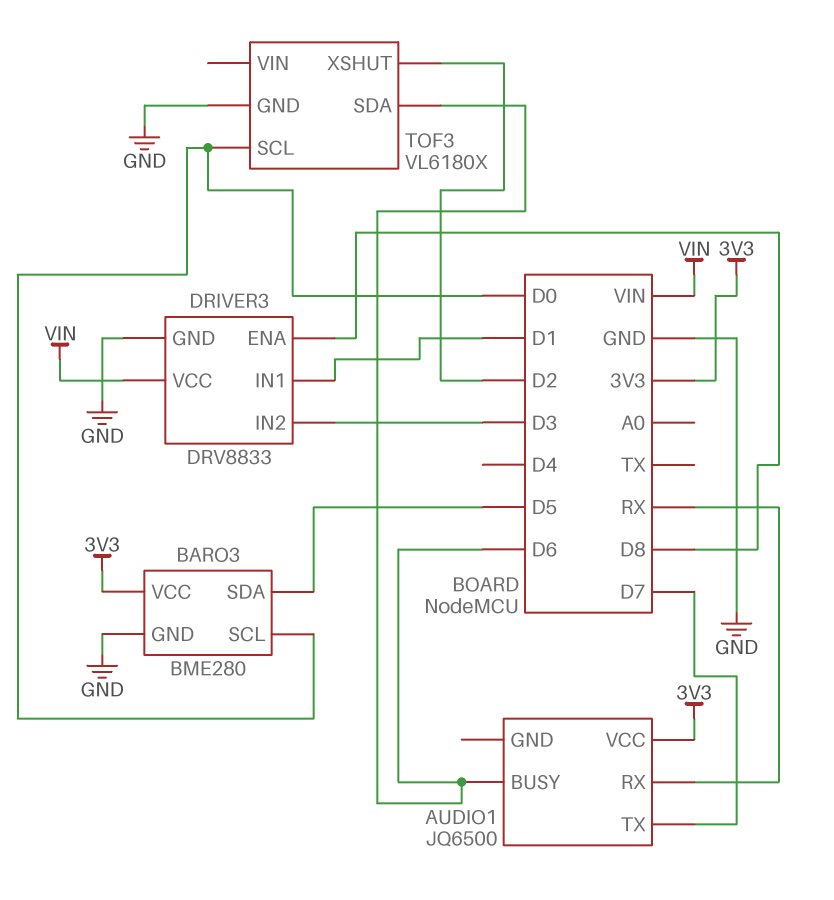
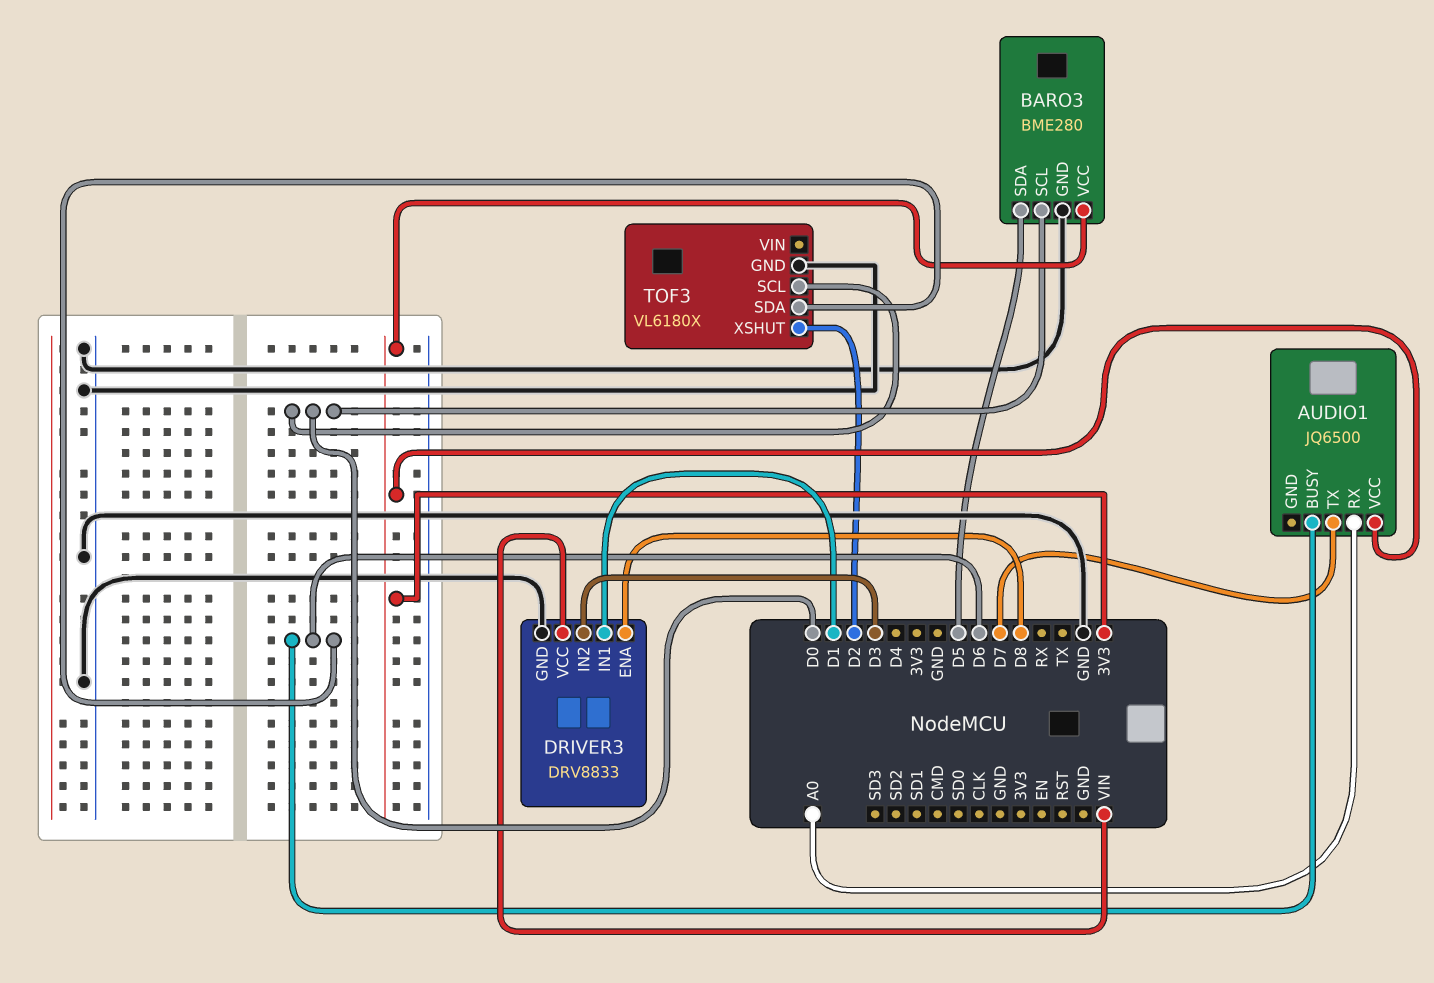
AUDIO1 pin RX: RX -> A0

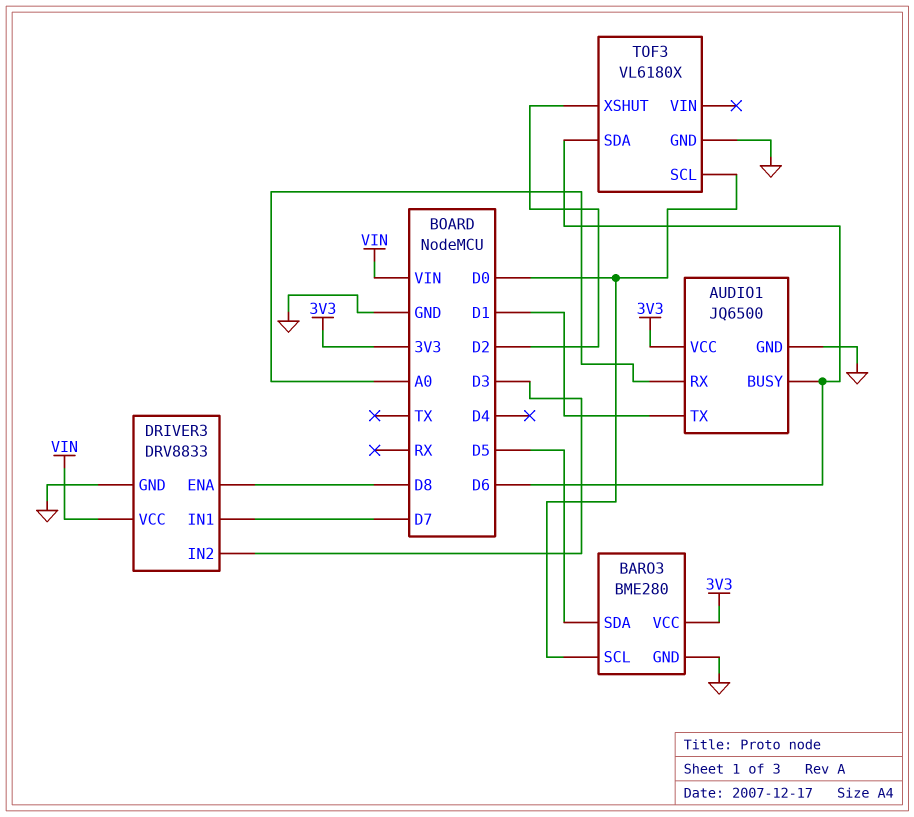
AUDIO1 pin GND: none -> GND
AUDIO1 pin TX: D7 -> D1
DRIVER3 pin IN1: D1 -> D7

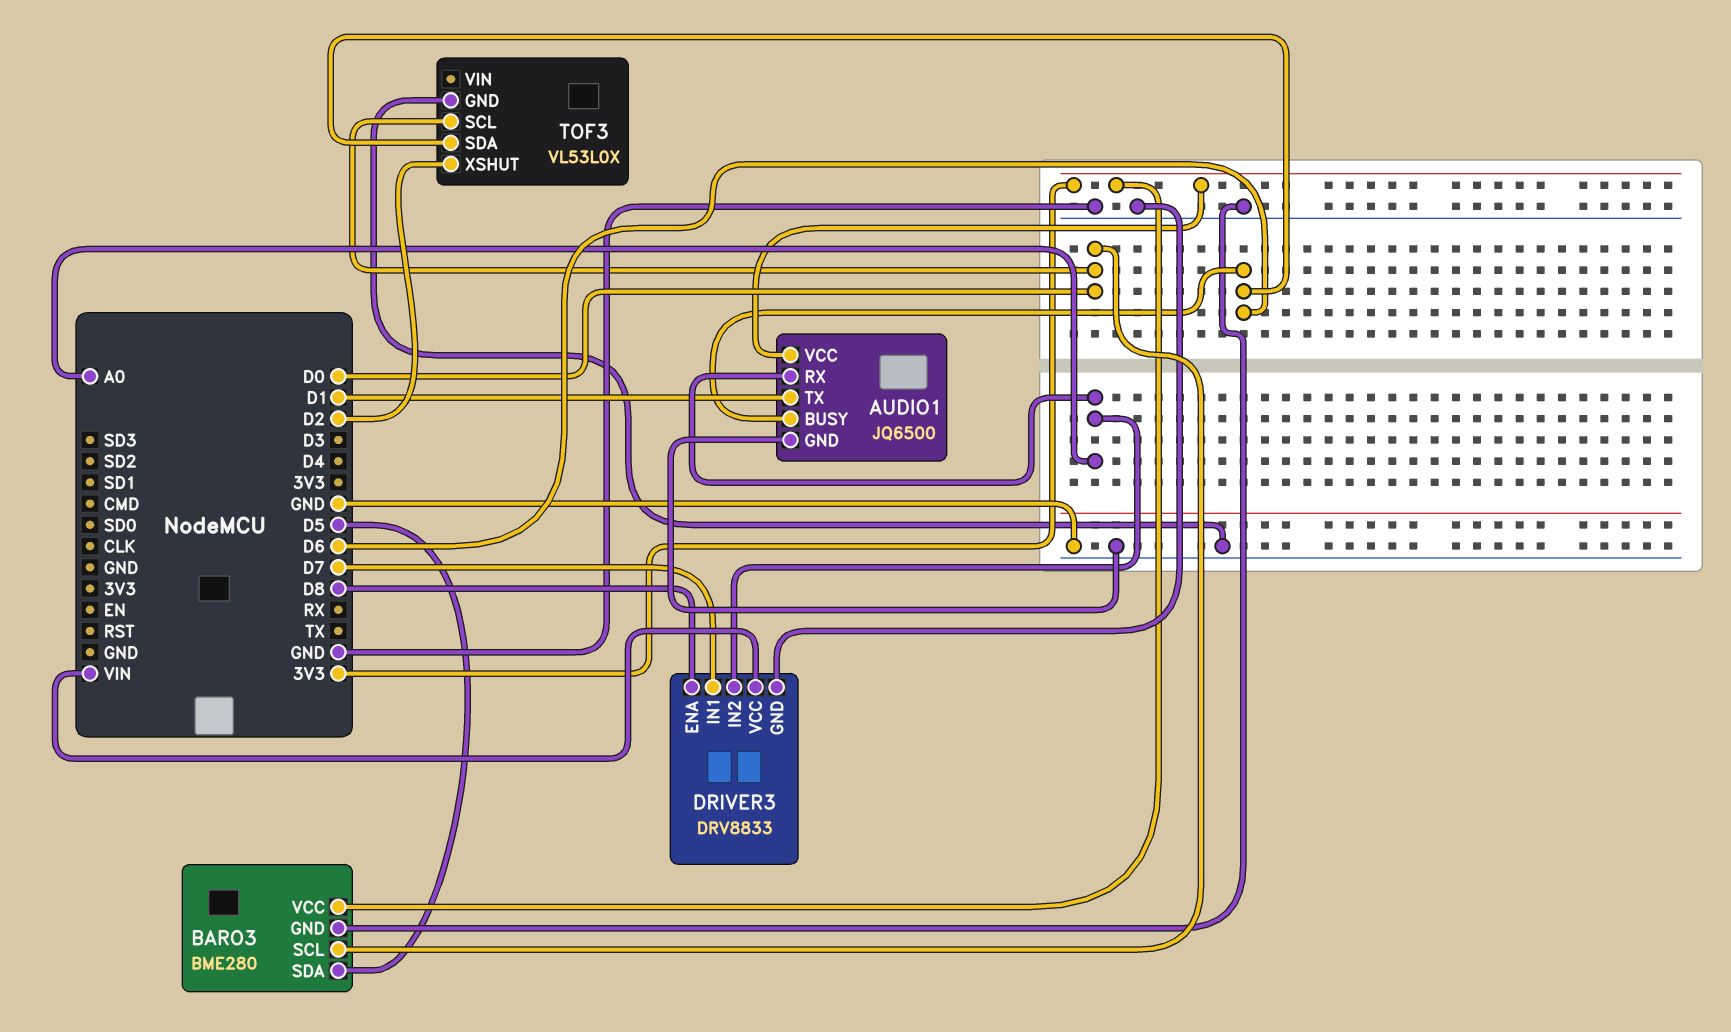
DRIVER3 pin IN2: D3 -> A0
TOF3: VL6180X -> VL53L0X

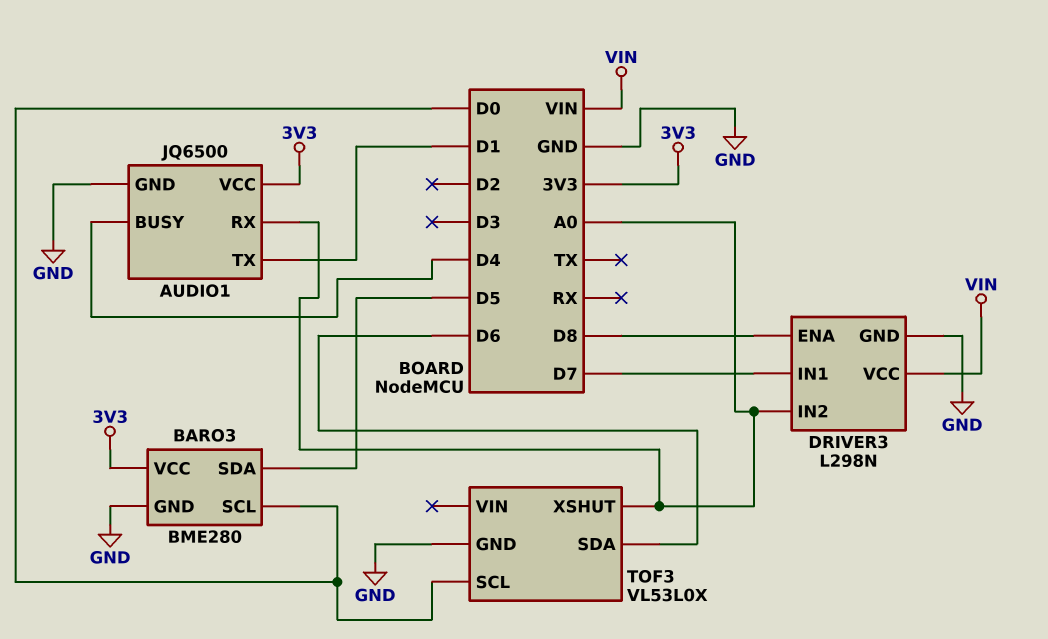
AUDIO1 pin BUSY: D6 -> D4
DRIVER3: DRV8833 -> L298N
TOF3 pin XSHUT: D2 -> A0

